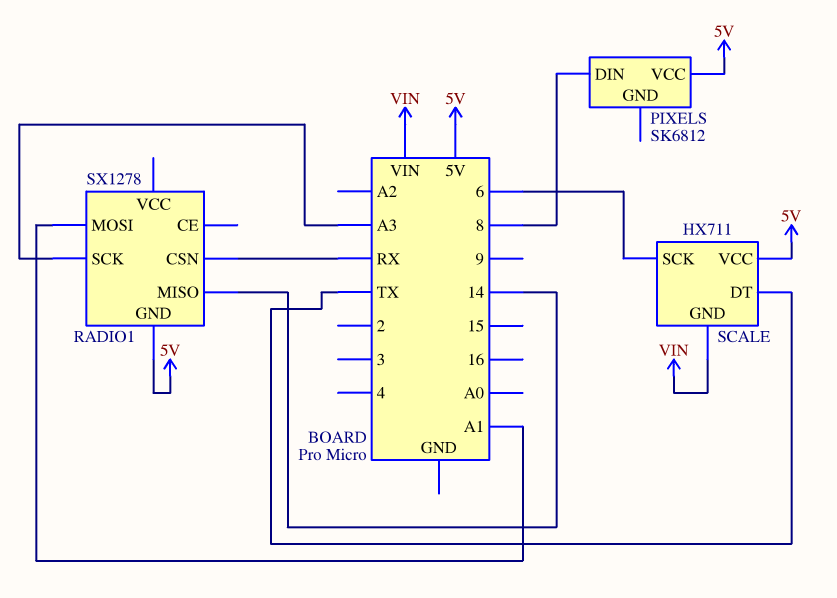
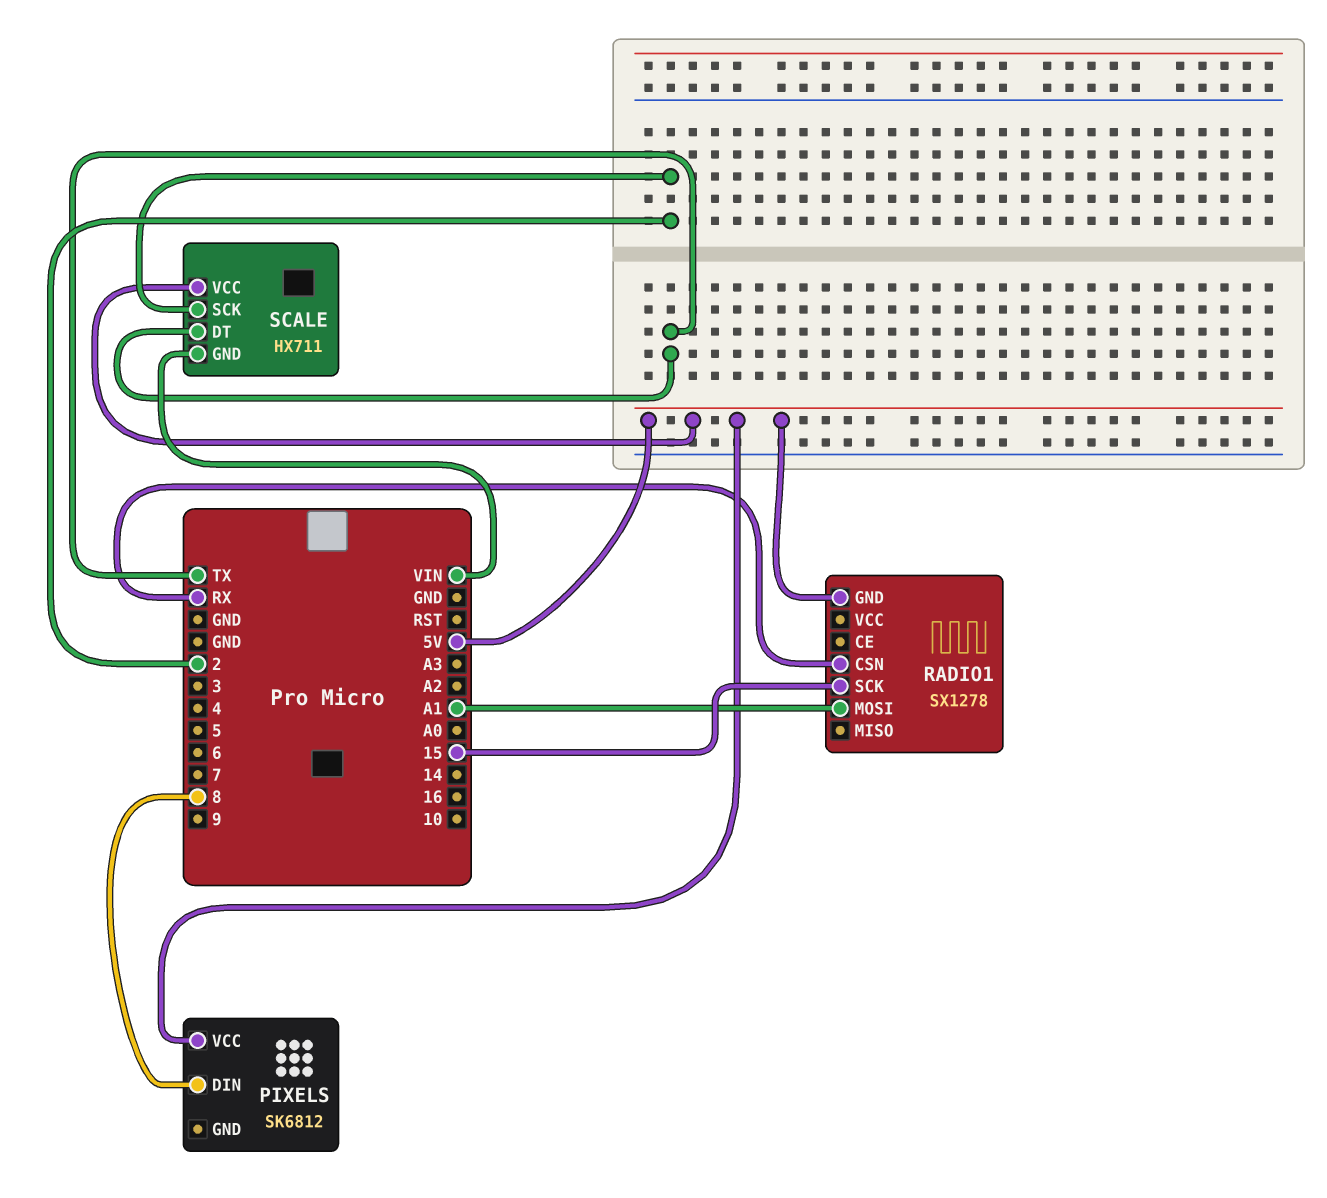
RADIO1 pin MISO: 14 -> none
RADIO1 pin SCK: A3 -> 15
SCALE pin SCK: 6 -> 2

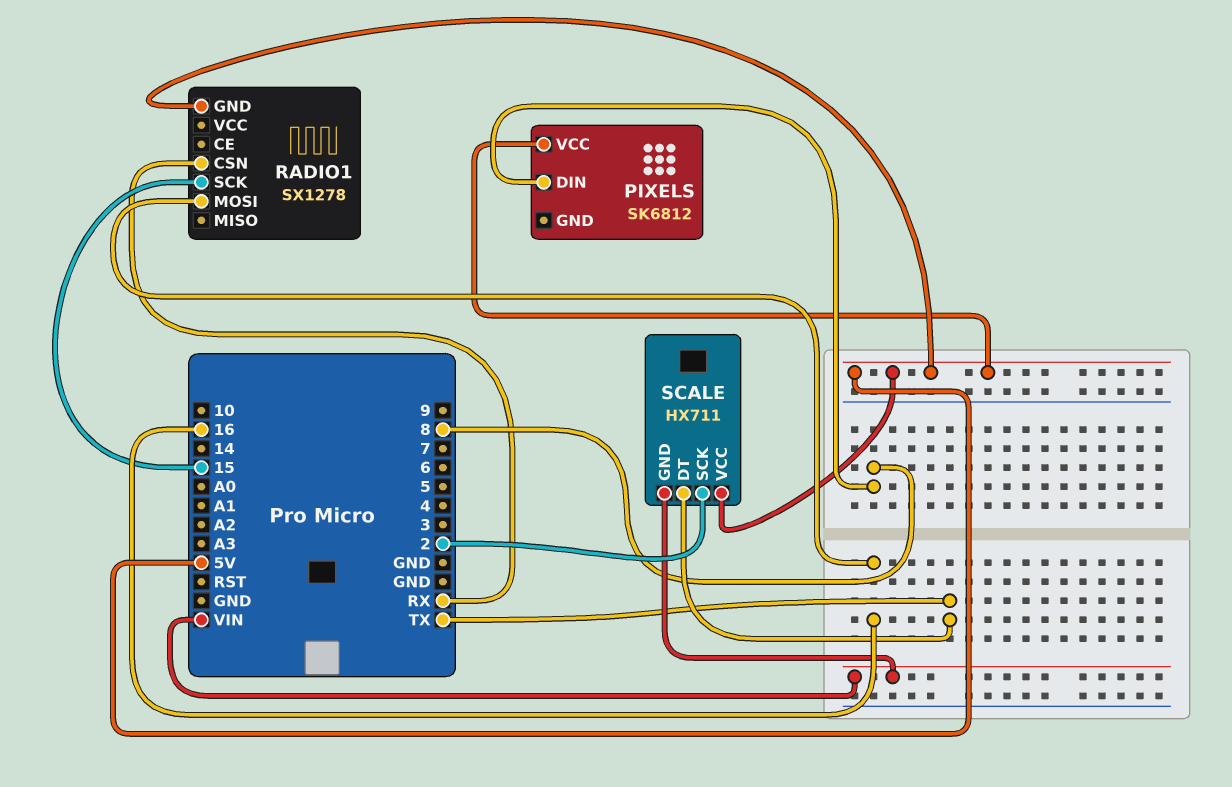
RADIO1 pin MOSI: A1 -> 16

